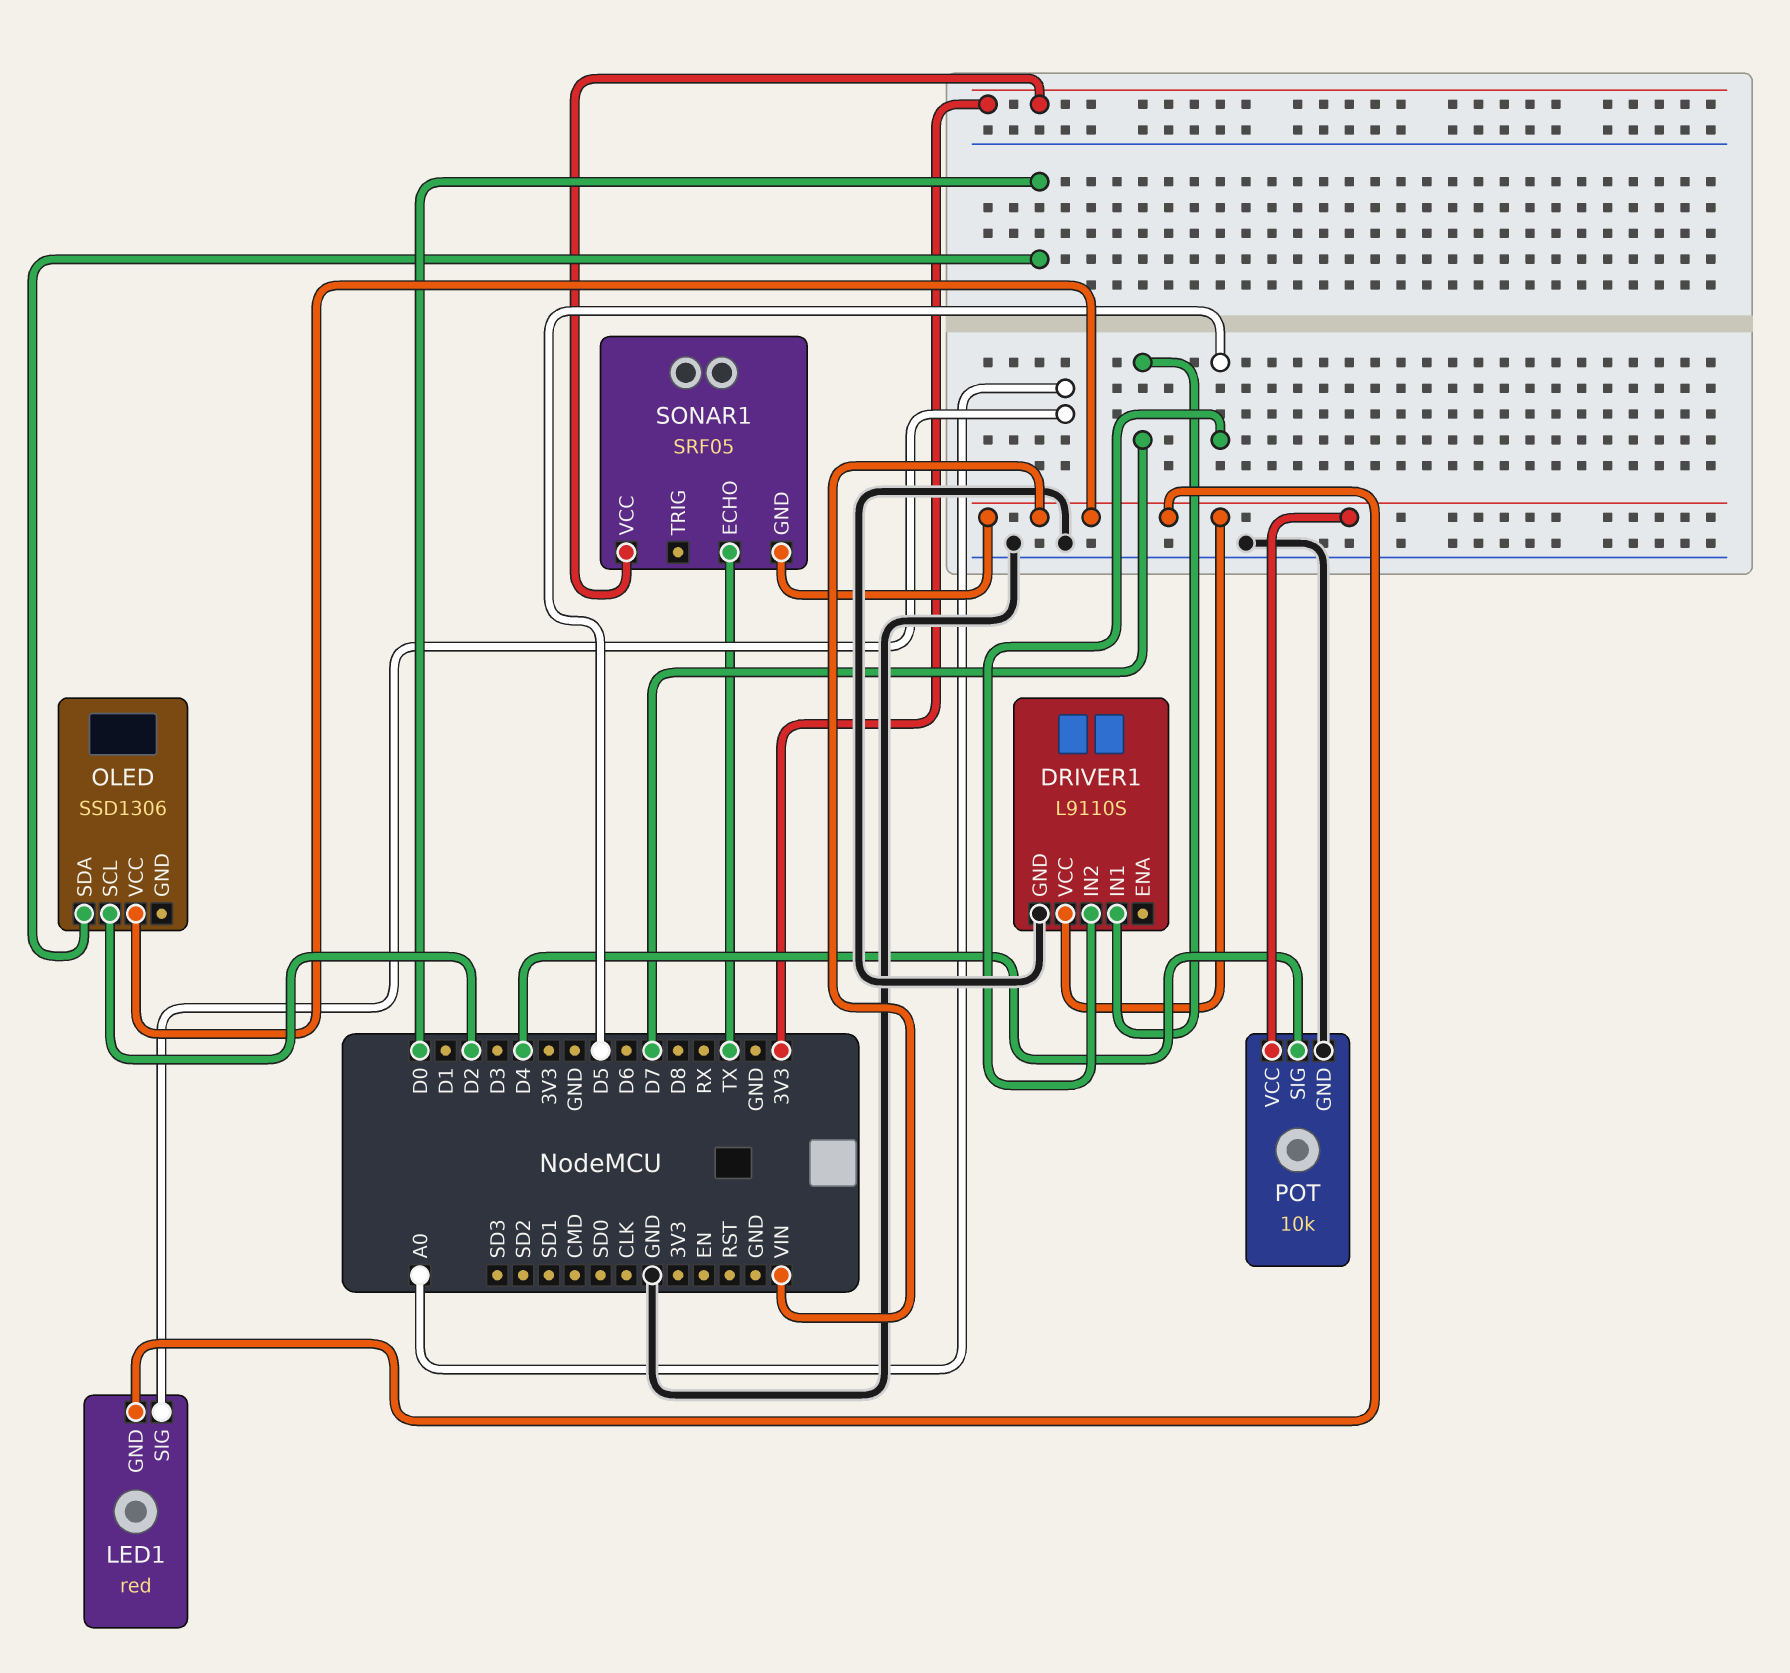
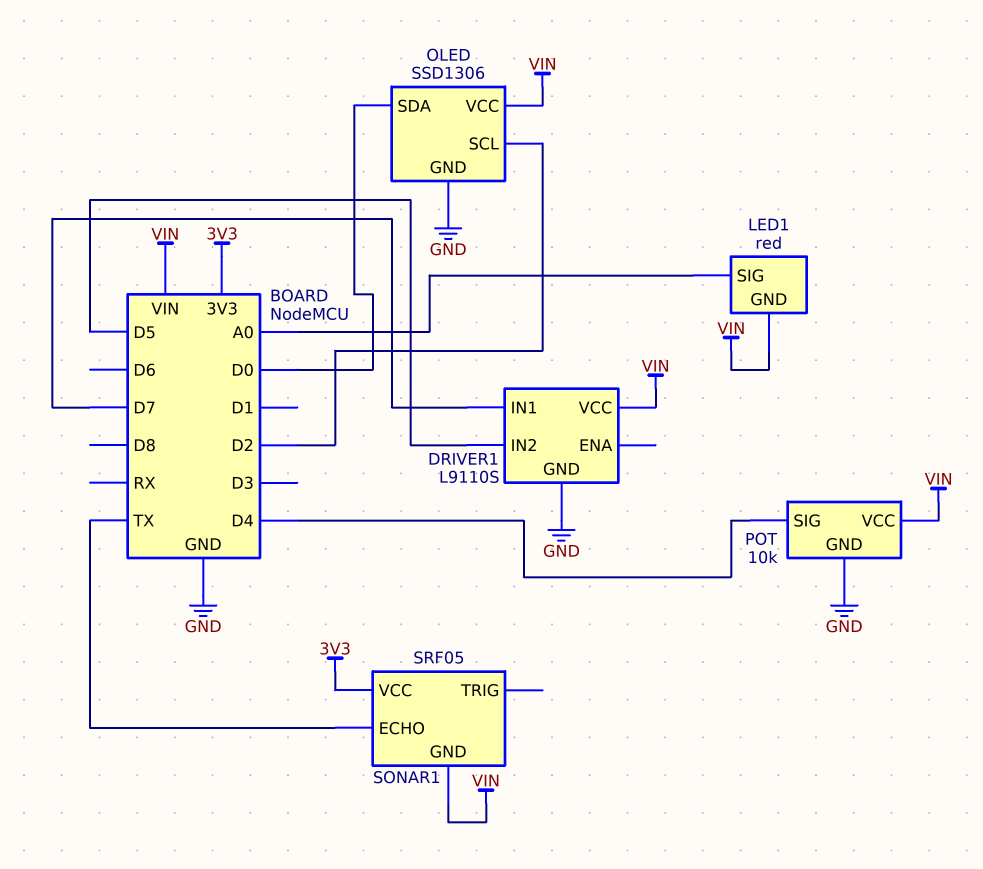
OLED pin GND: none -> GND

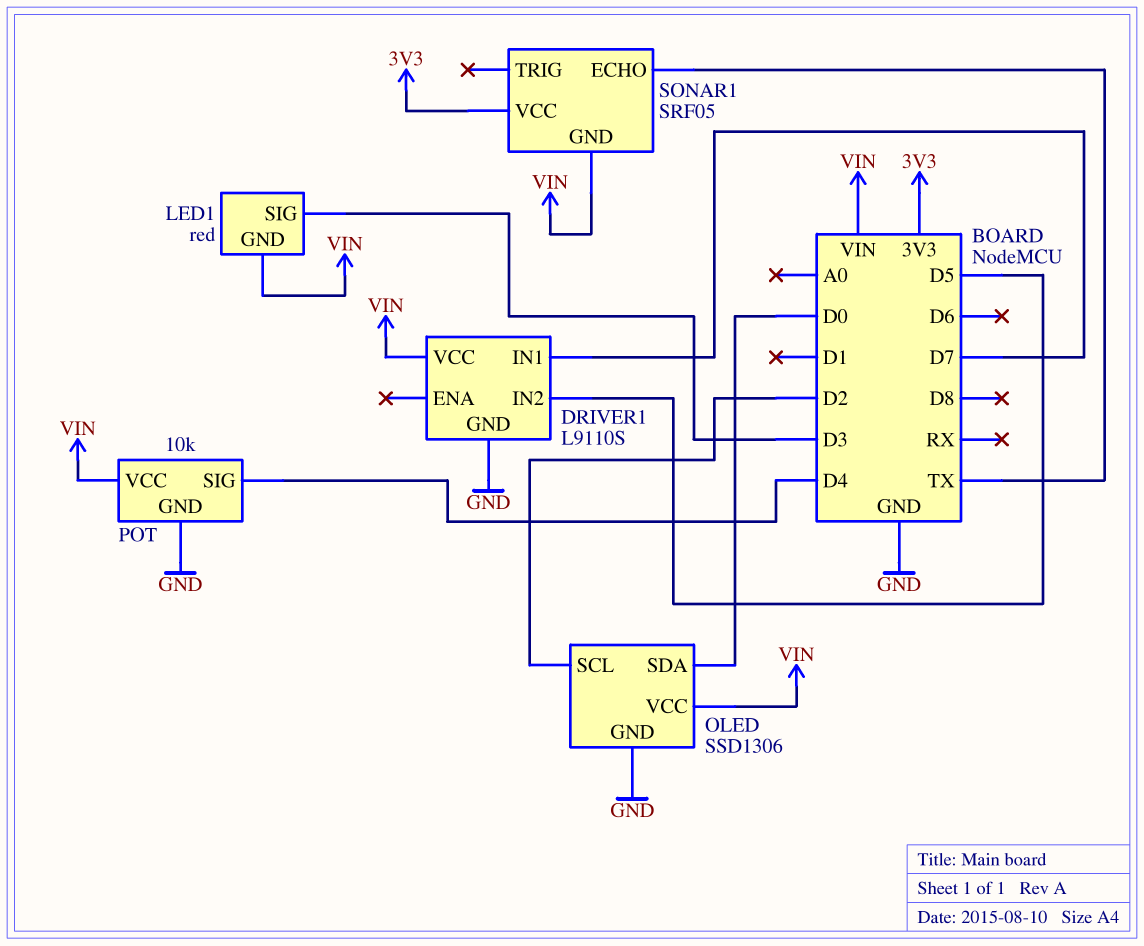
LED1 pin SIG: A0 -> D3

